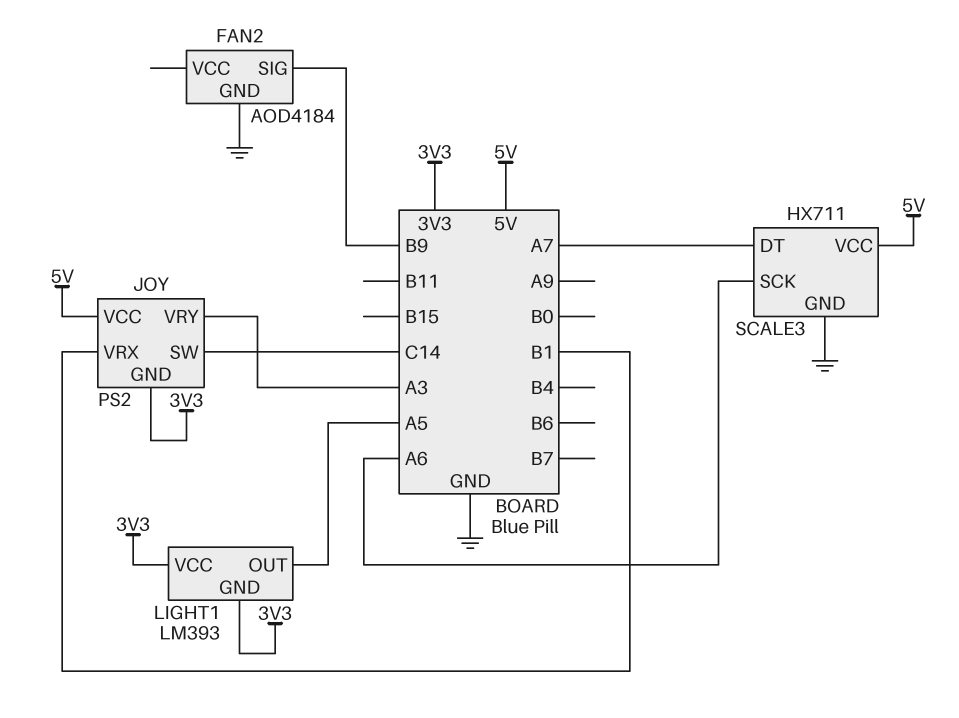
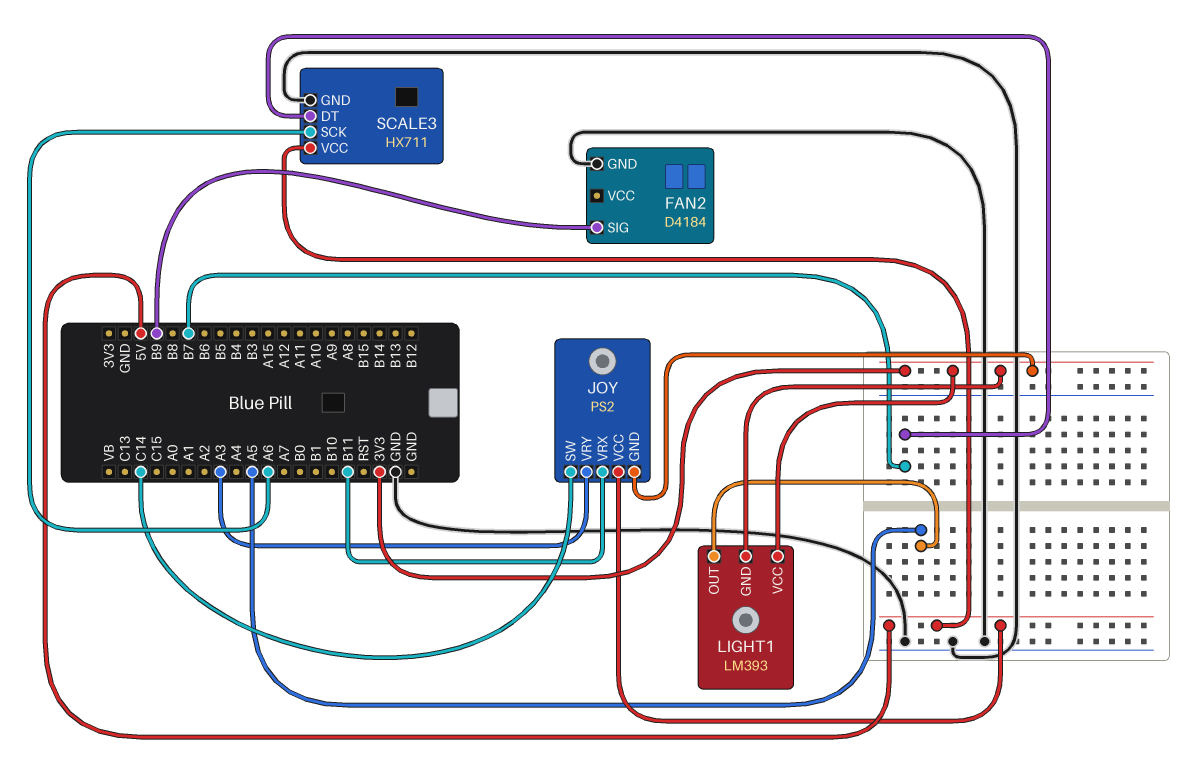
FAN2: AOD4184 -> D4184
JOY pin VRX: B1 -> B11
SCALE3 pin DT: A7 -> B7

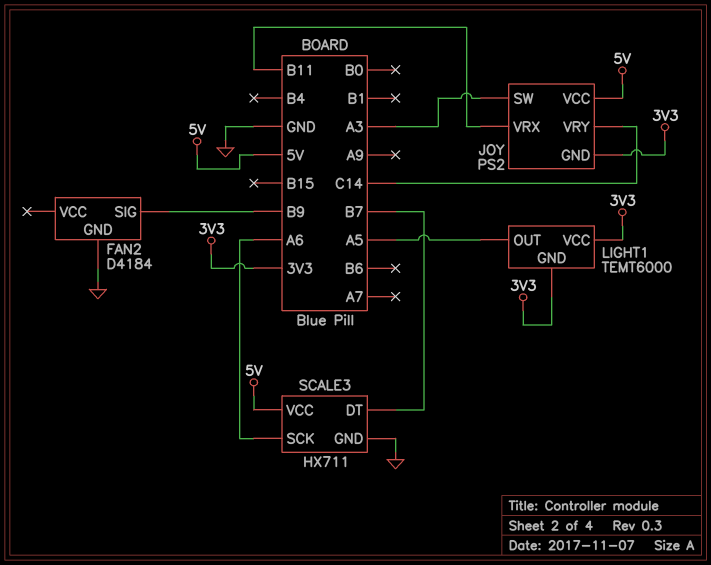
JOY pin SW: C14 -> A3
JOY pin VRY: A3 -> C14
LIGHT1: LM393 -> TEMT6000

